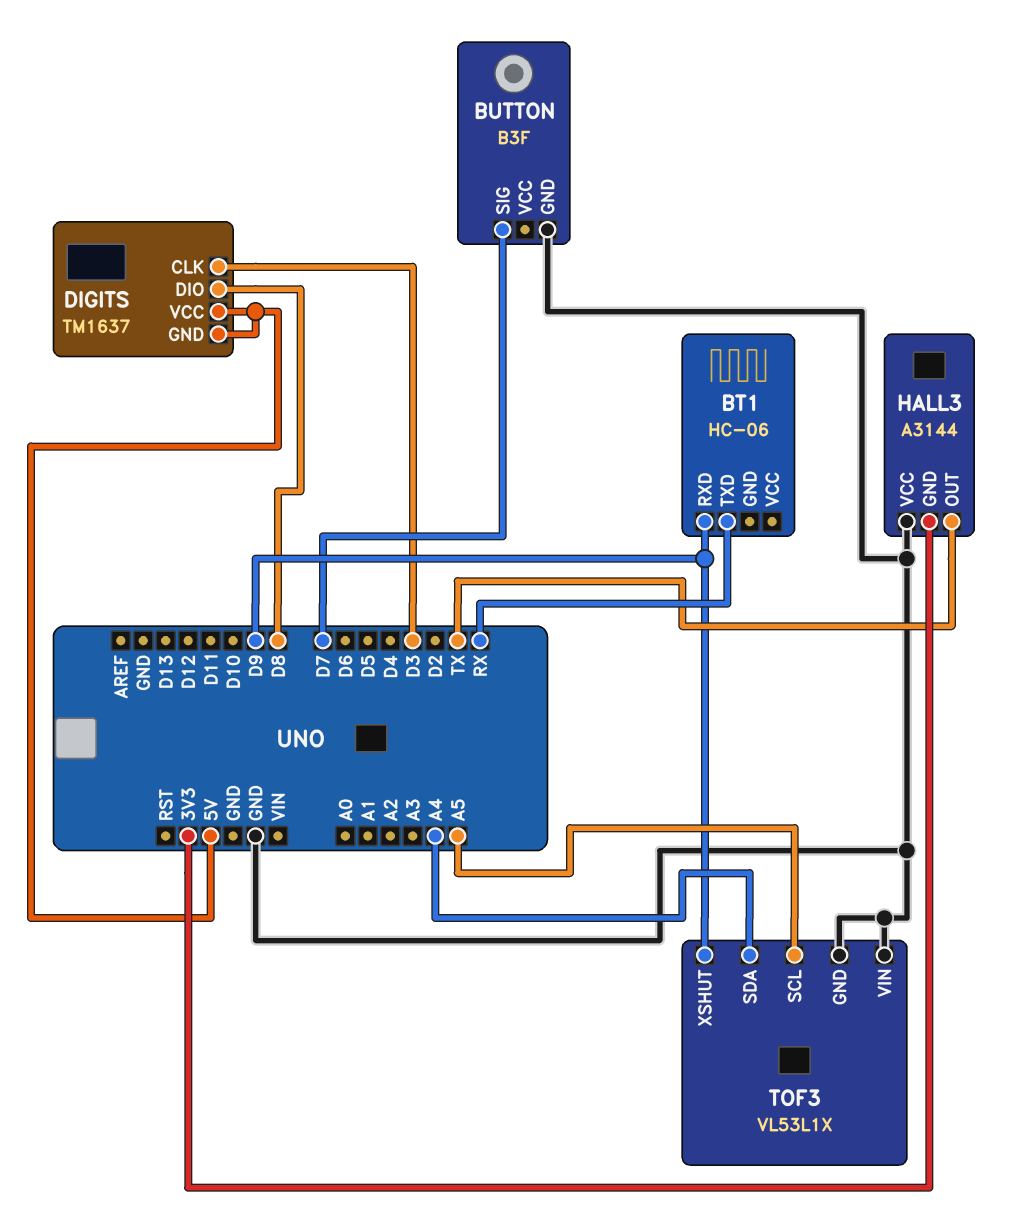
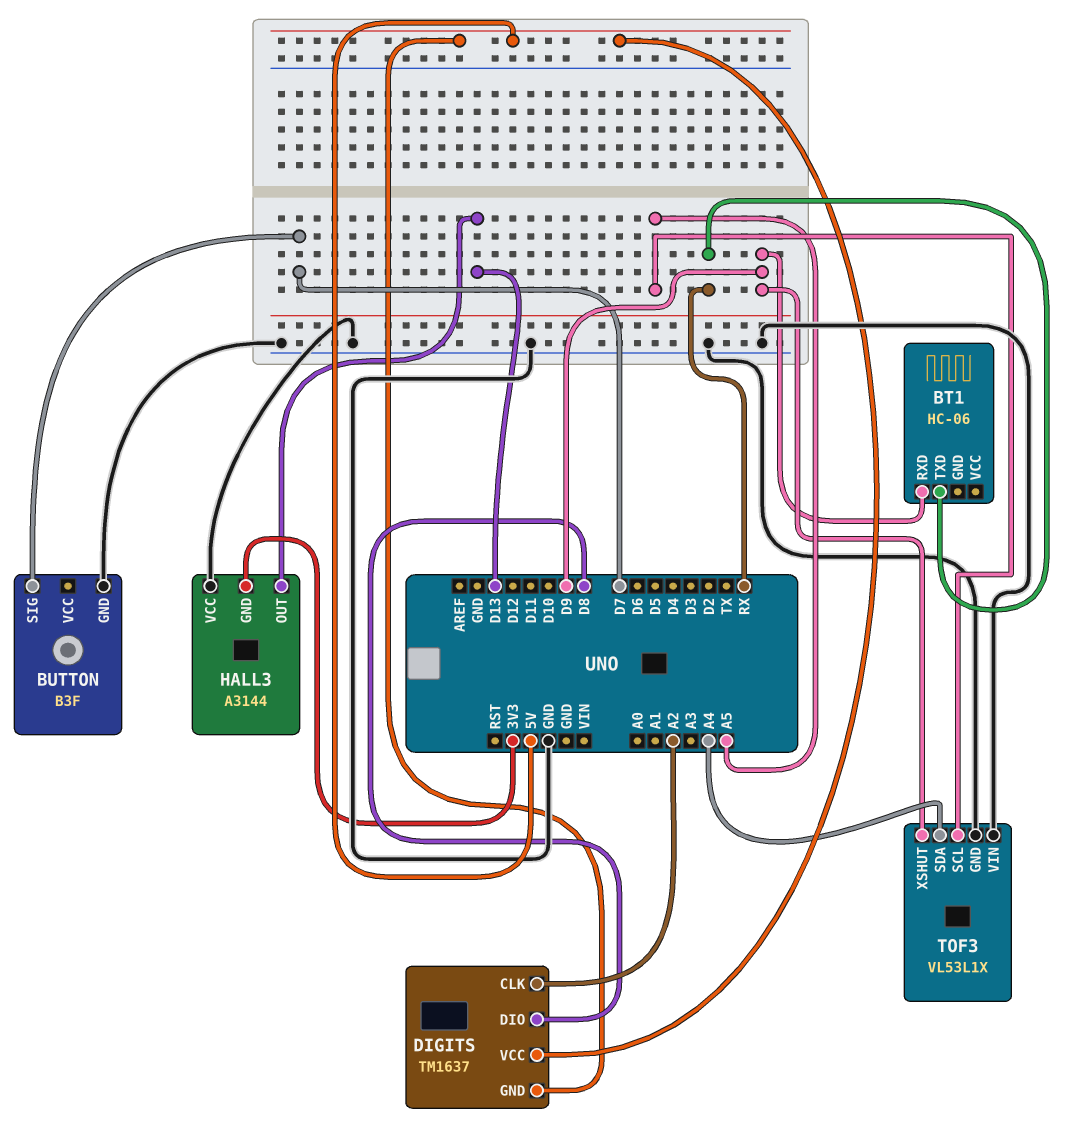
DIGITS pin CLK: D3 -> A2
HALL3 pin OUT: TX -> D13

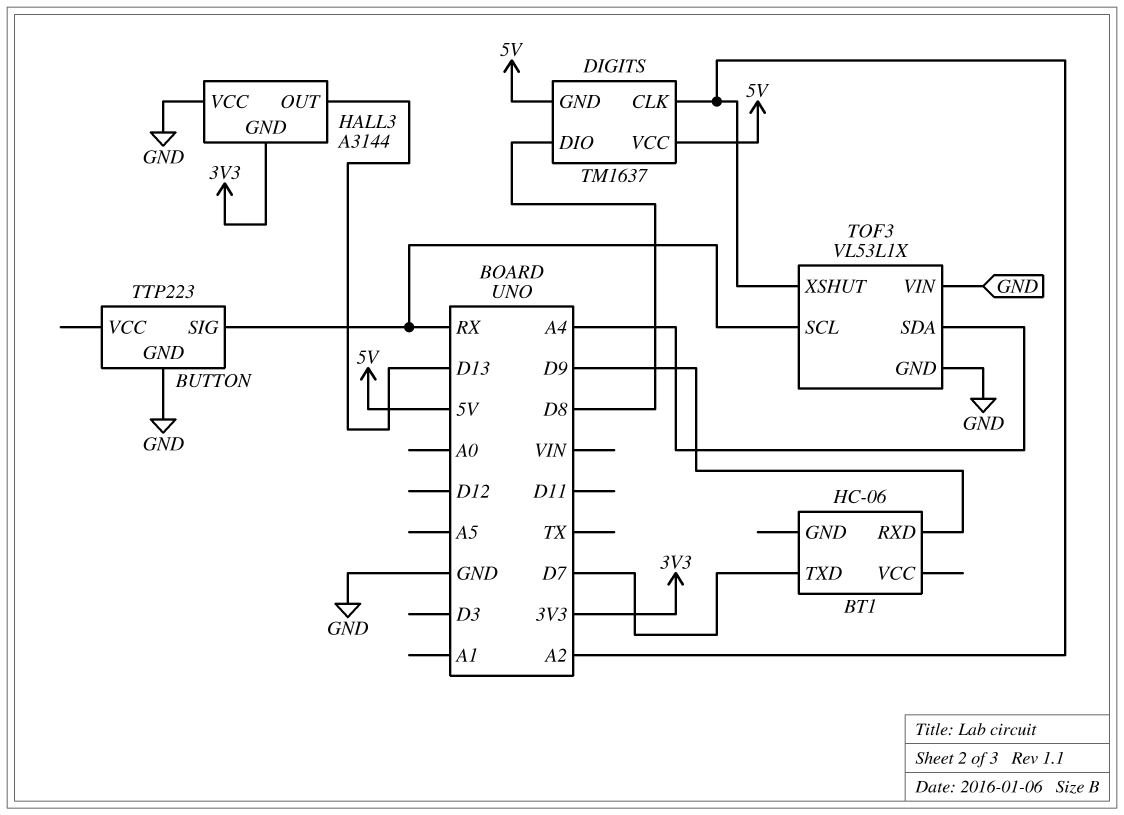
BT1 pin TXD: RX -> D7
BUTTON: B3F -> TTP223
BUTTON pin SIG: D7 -> RX
TOF3 pin SCL: A5 -> RX
TOF3 pin XSHUT: D9 -> A2

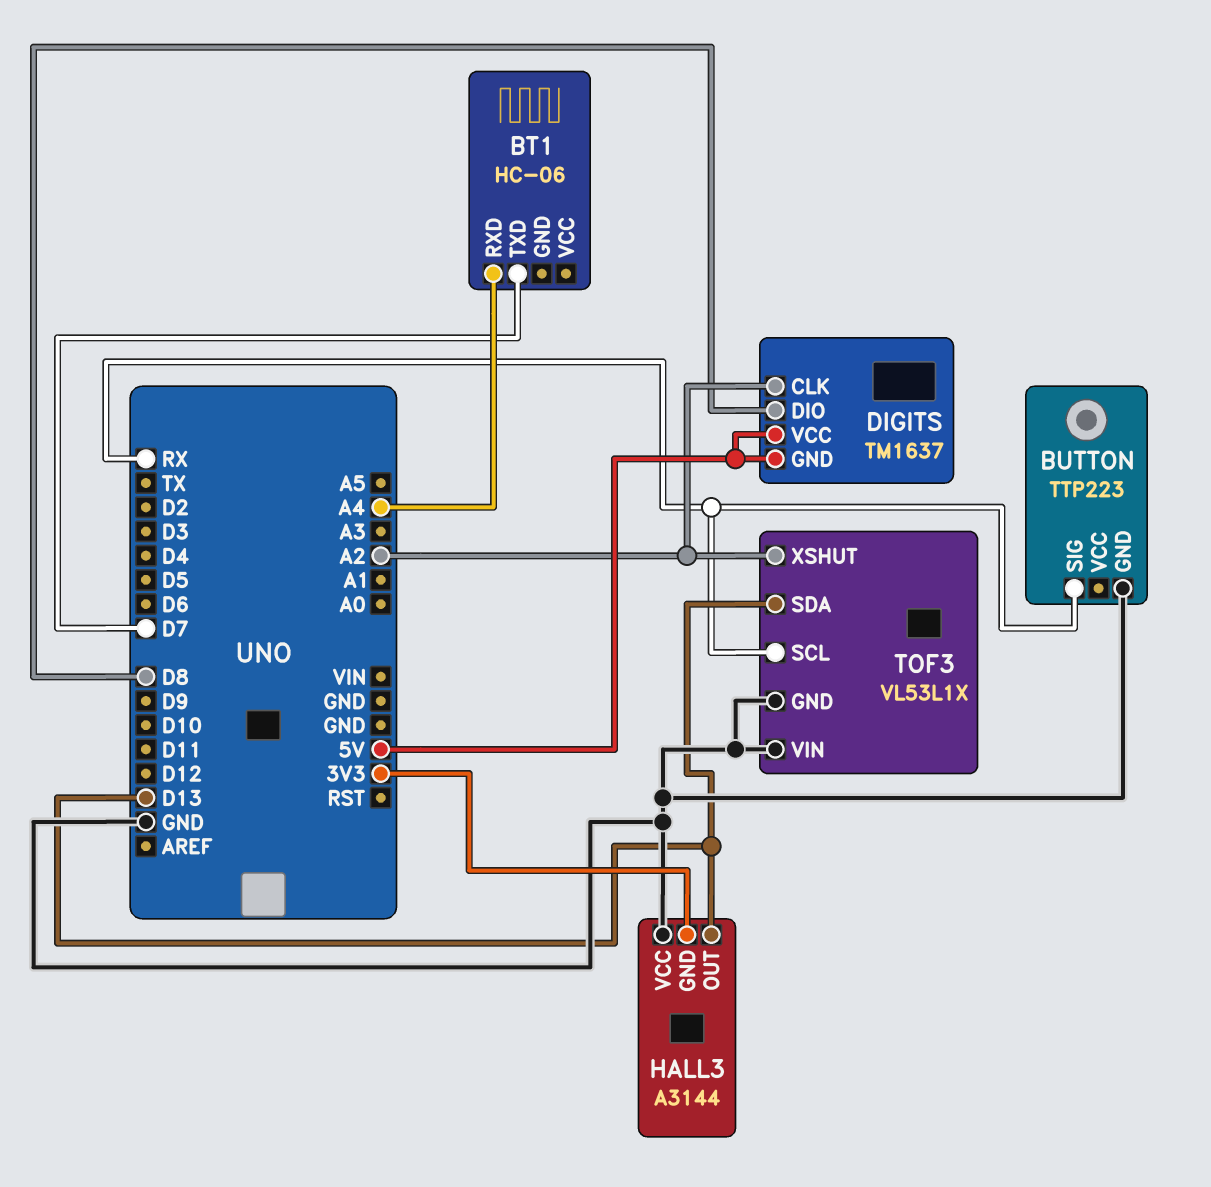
BT1 pin RXD: D9 -> A4
TOF3 pin SDA: A4 -> D13

